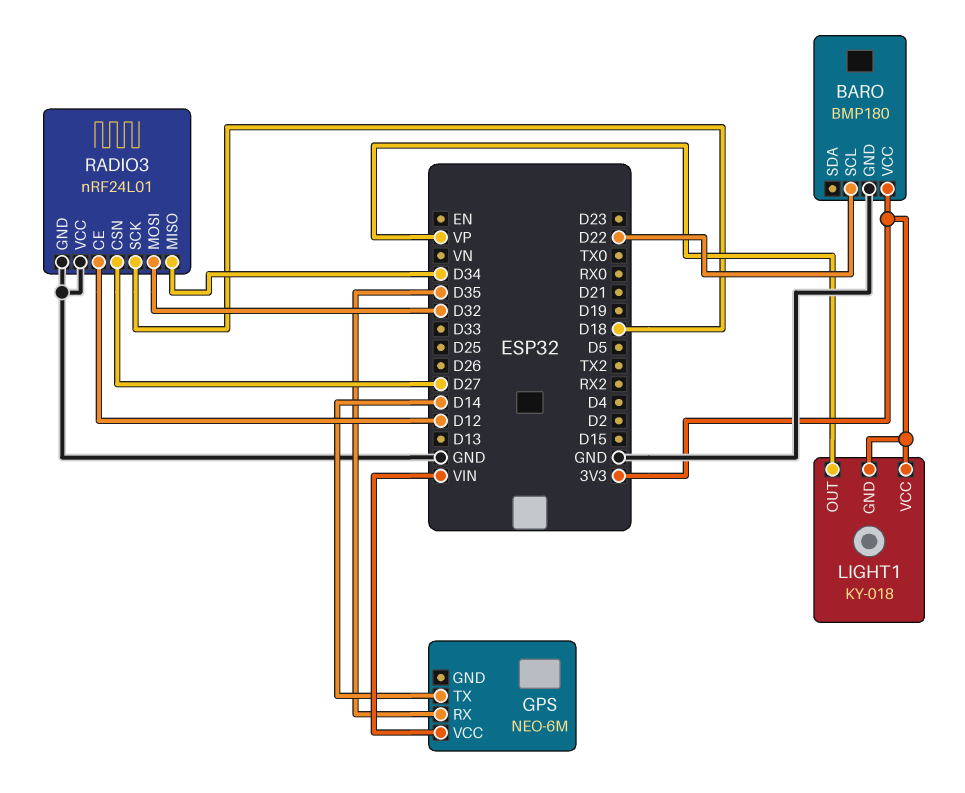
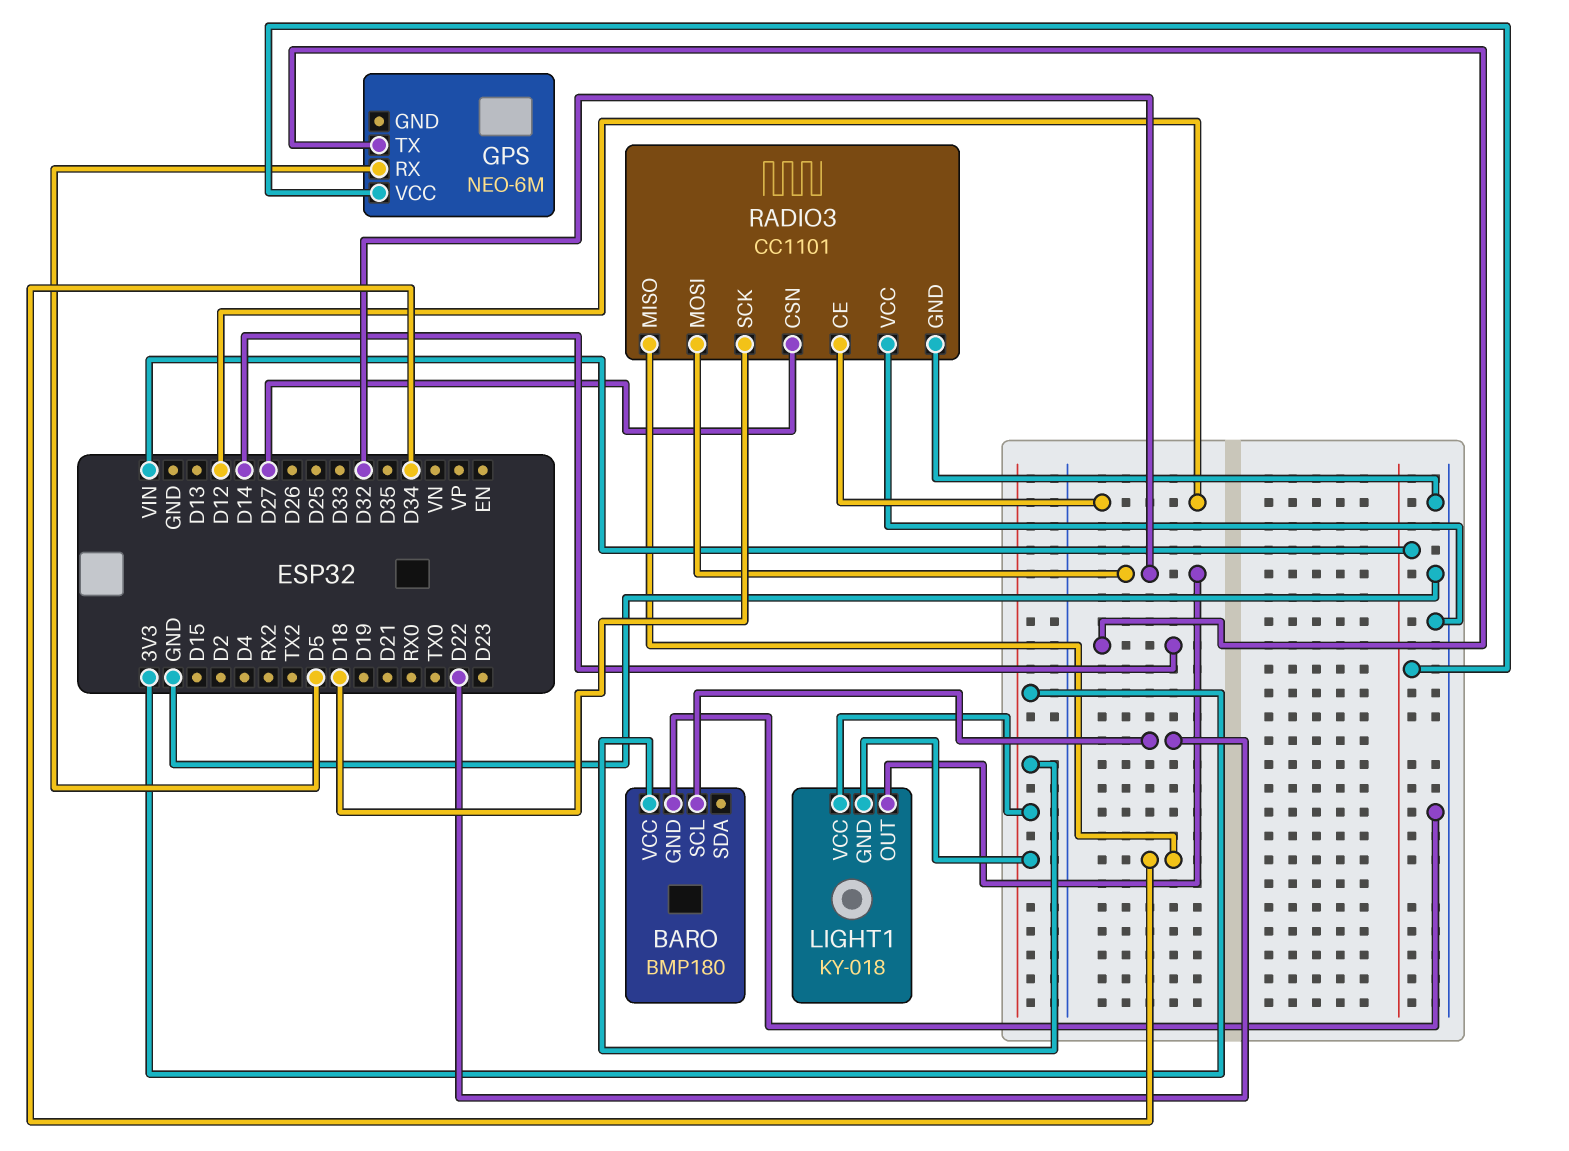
GPS pin RX: D35 -> D5
LIGHT1 pin OUT: VP -> D32
RADIO3: nRF24L01 -> CC1101

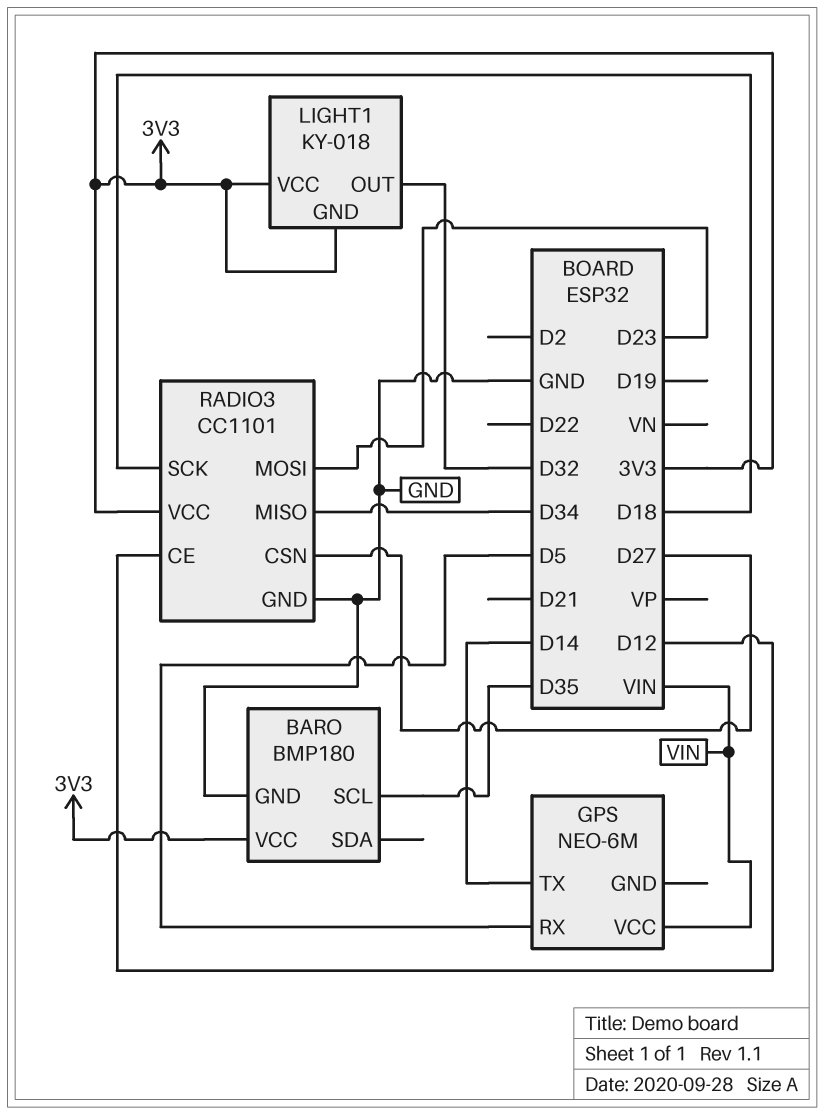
BARO pin SCL: D22 -> D35
RADIO3 pin MOSI: D32 -> D23
RADIO3 pin VCC: GND -> 3V3

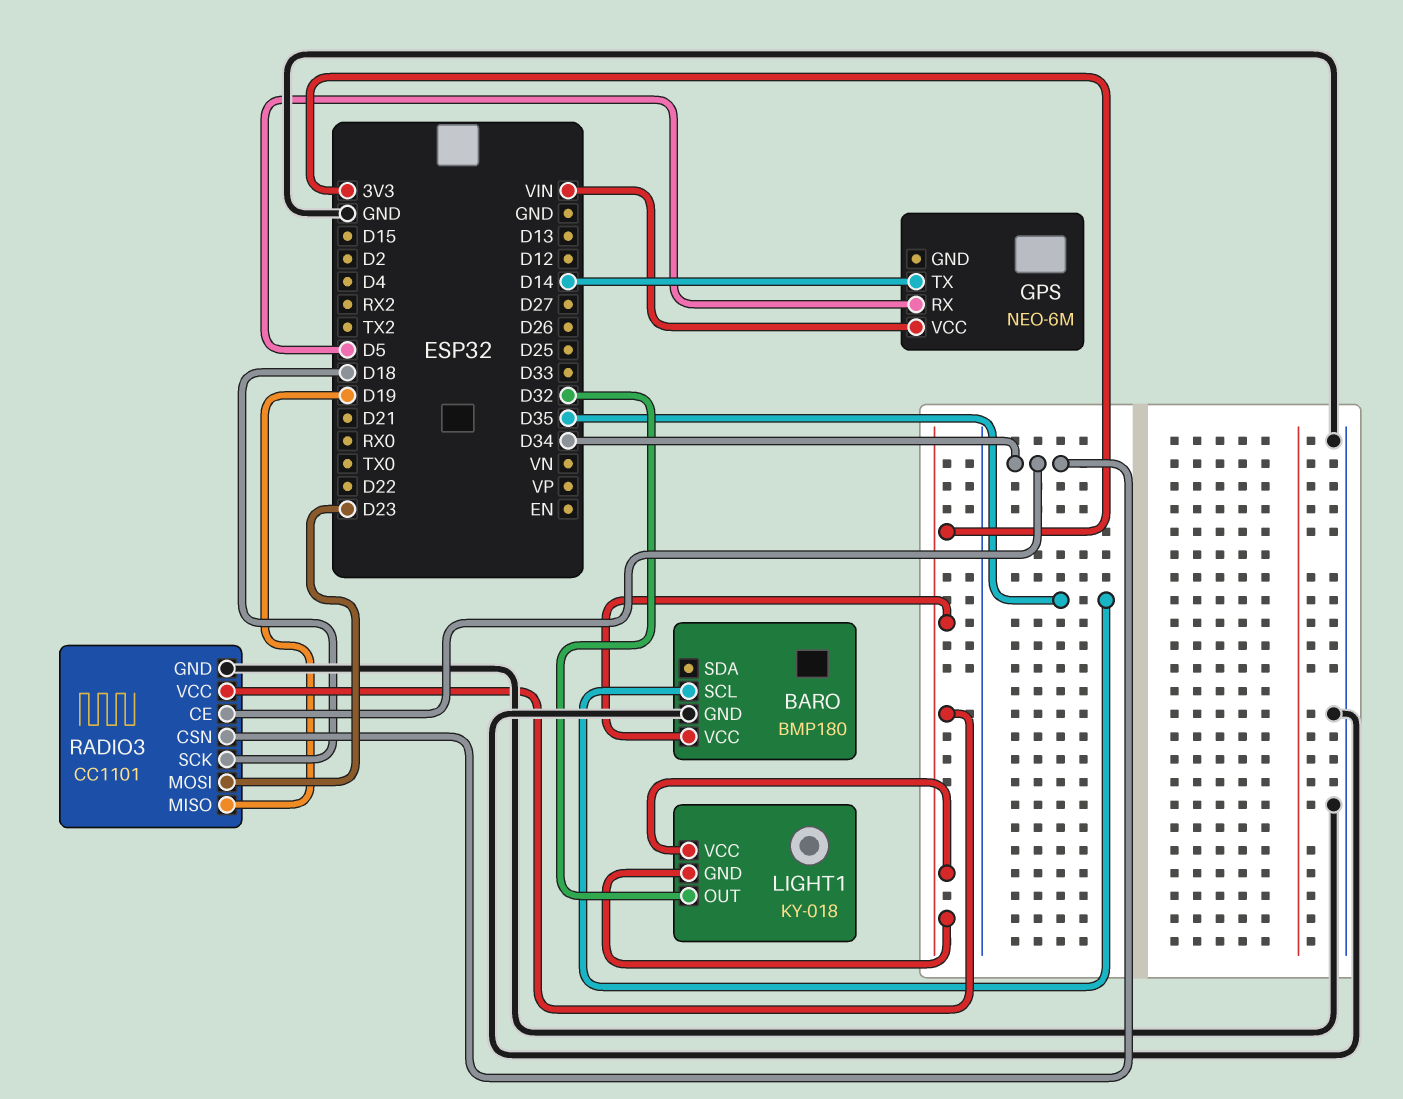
RADIO3 pin CE: D12 -> D34
RADIO3 pin CSN: D27 -> D34
RADIO3 pin MISO: D34 -> D19

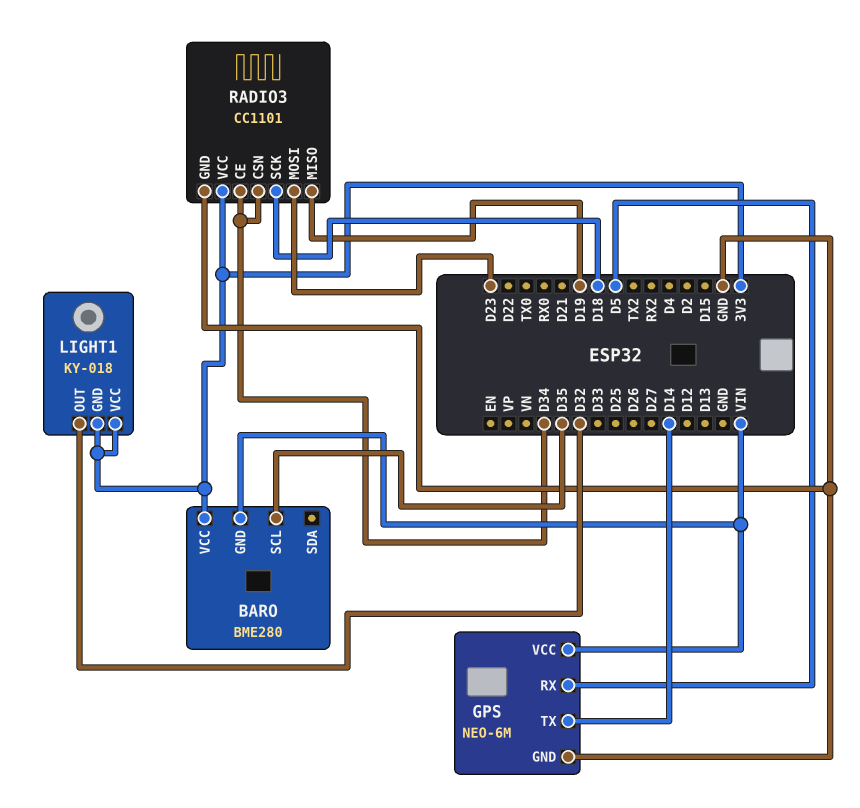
BARO: BMP180 -> BME280
BARO pin GND: GND -> VIN
GPS pin GND: none -> GND

